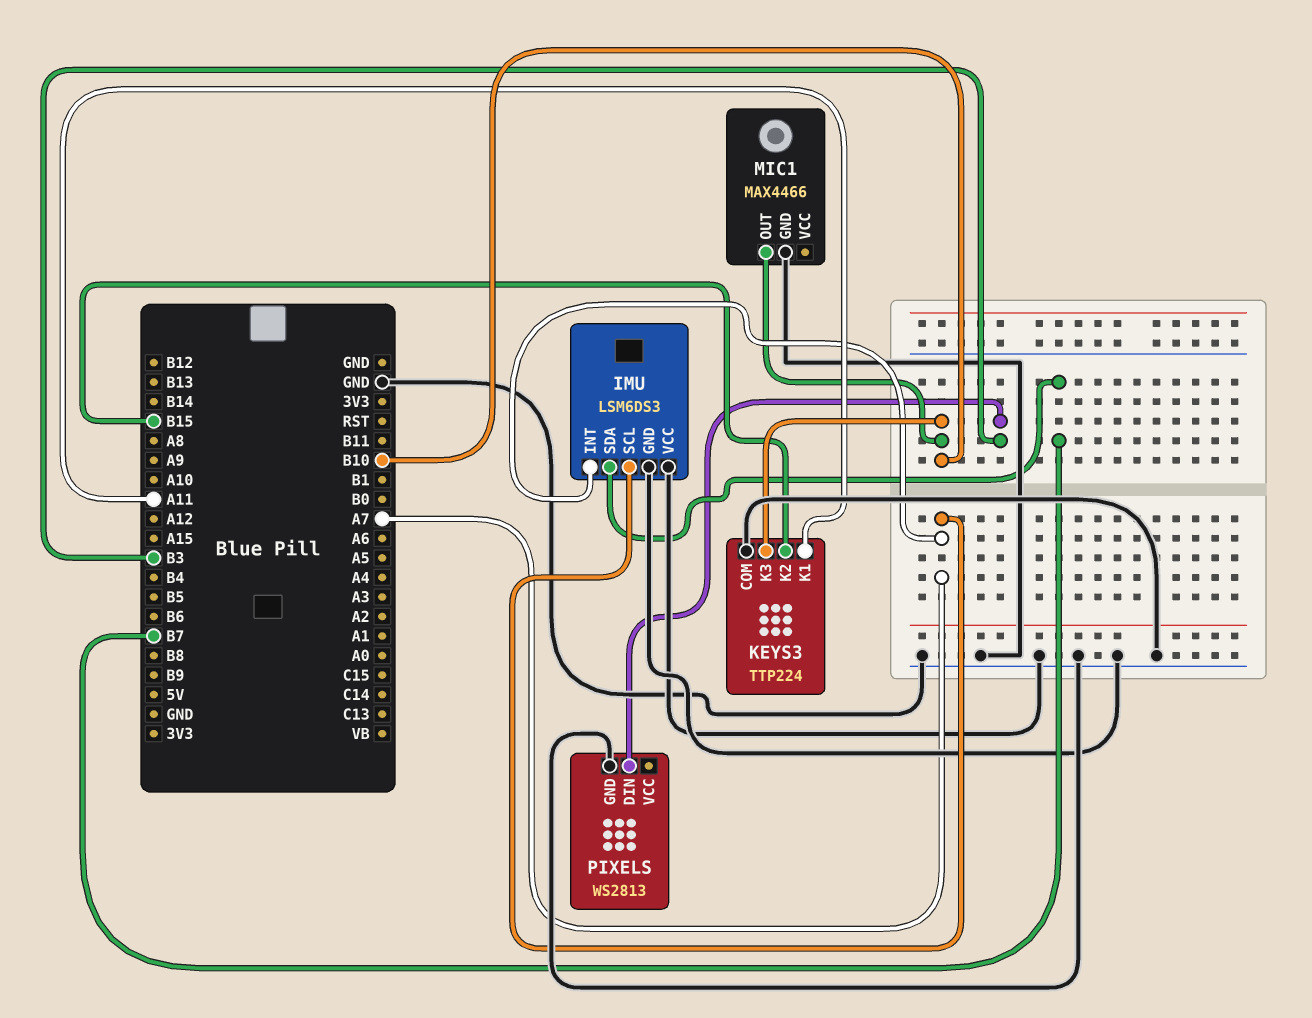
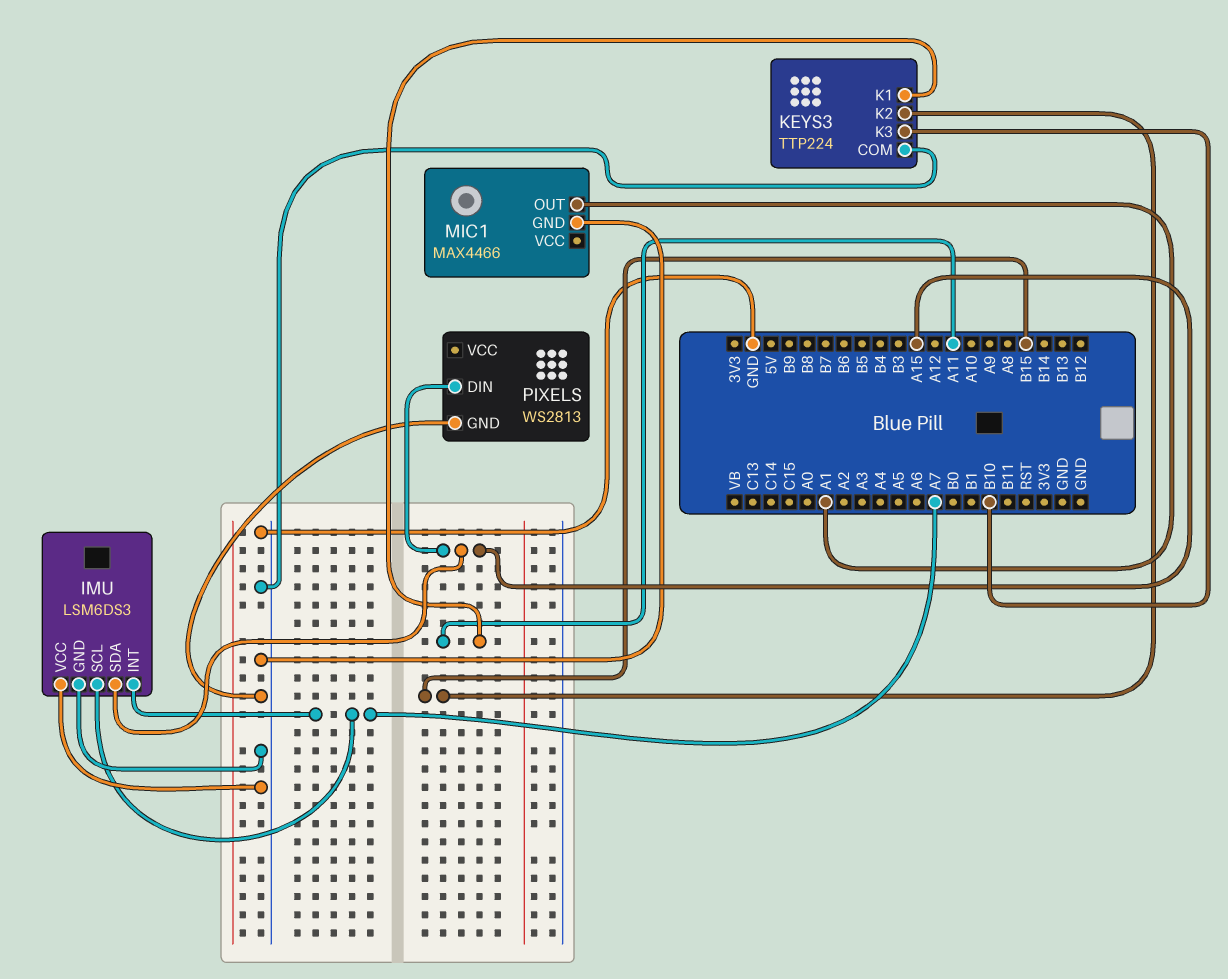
IMU pin SDA: B7 -> A15
MIC1 pin OUT: B10 -> A1
PIXELS pin DIN: B3 -> A15

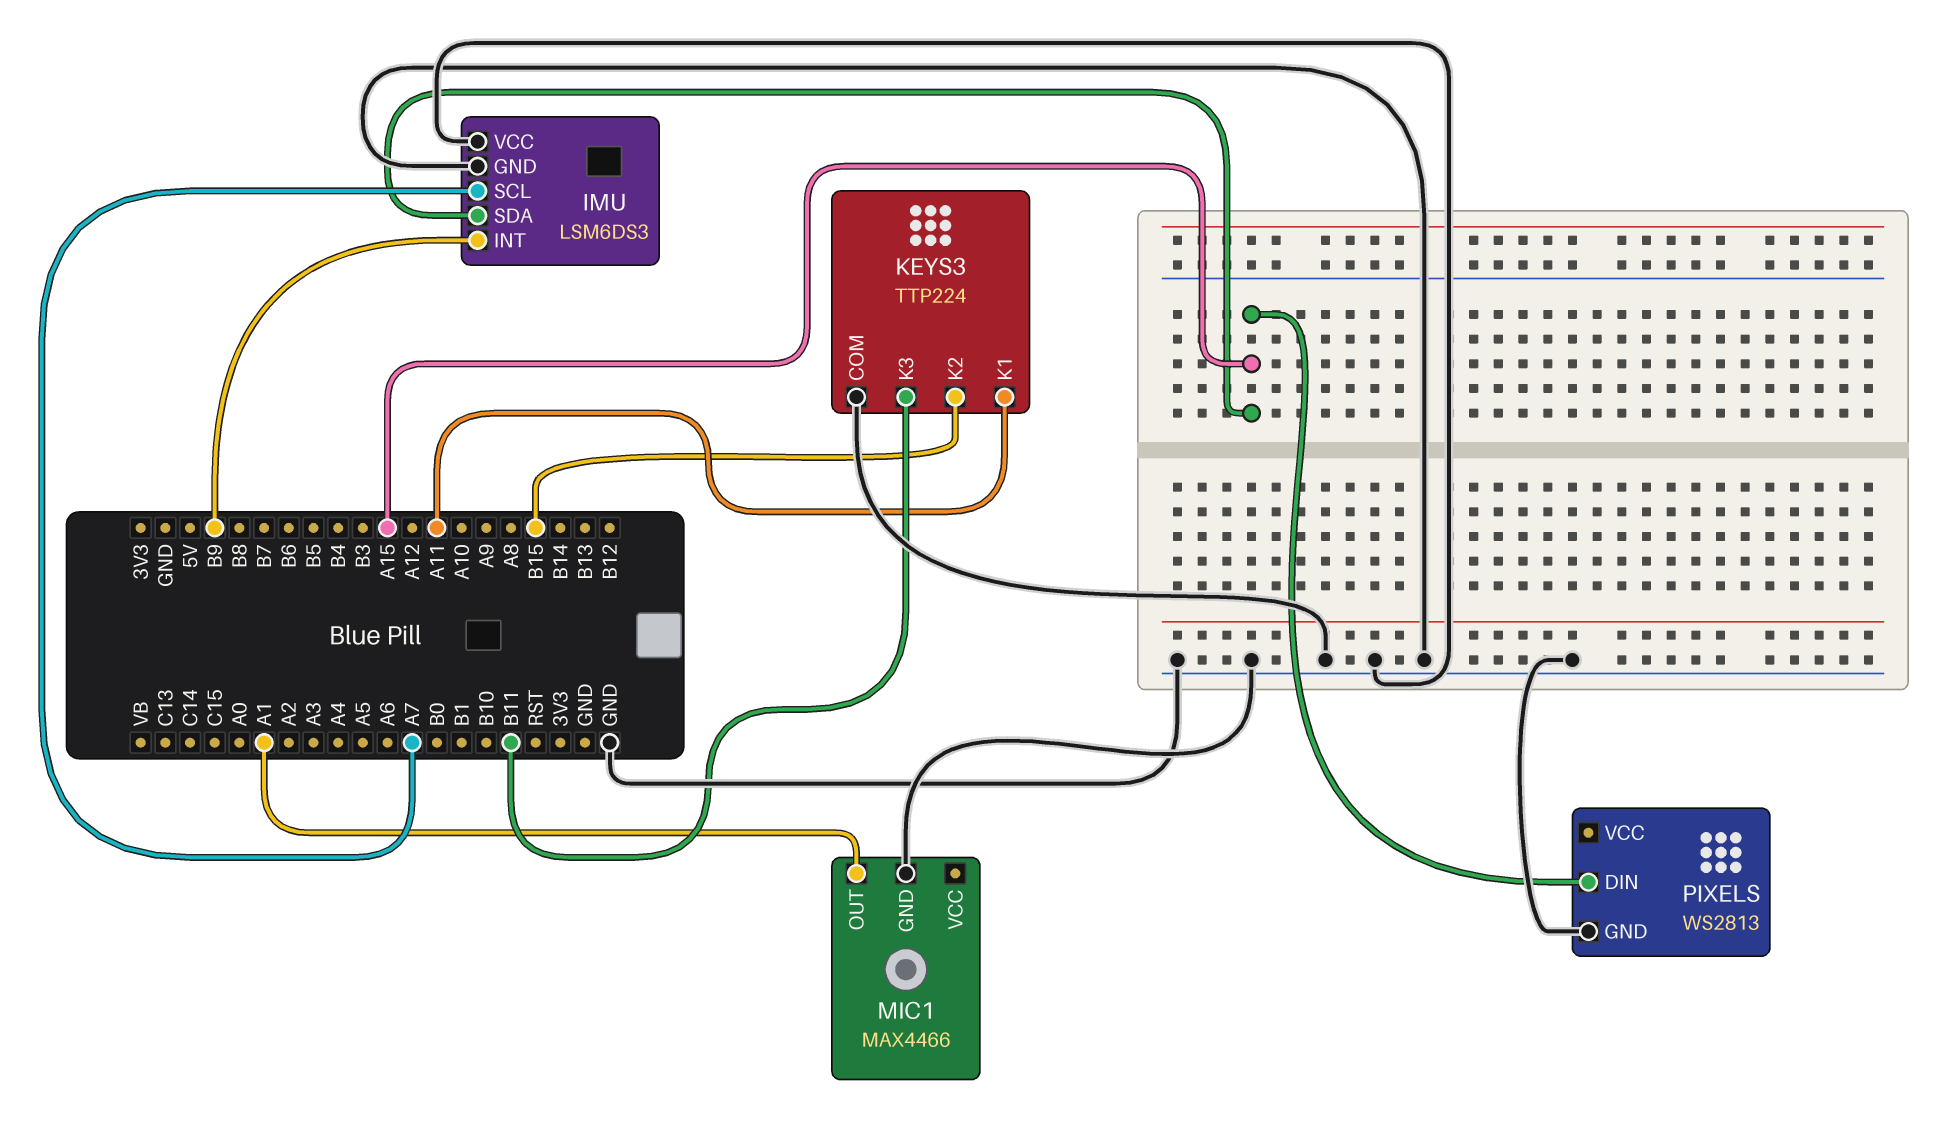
IMU pin INT: A7 -> B9
KEYS3 pin K3: B10 -> B11

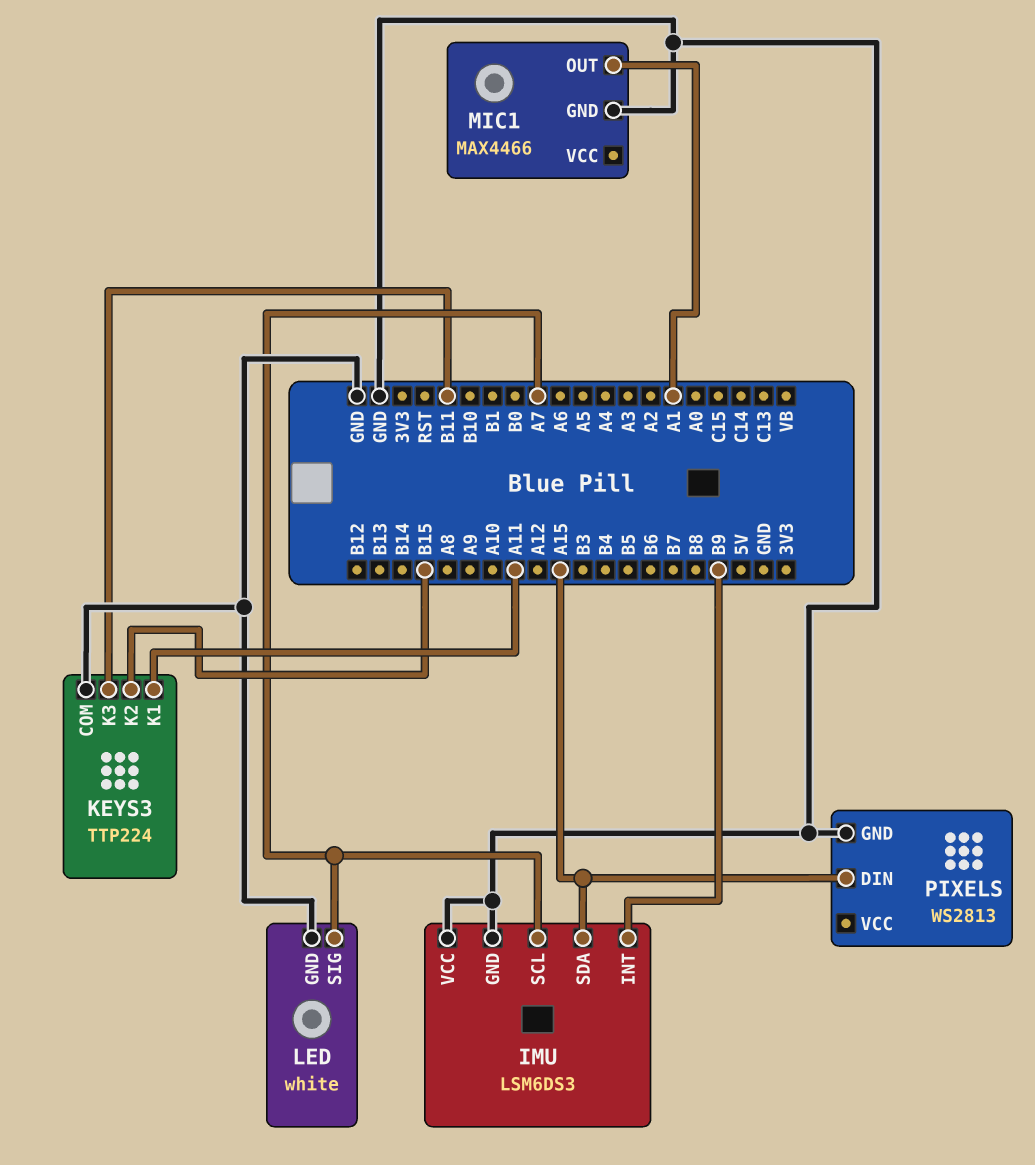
LED: none -> white
LED pin GND: none -> GND
LED pin SIG: none -> A7

